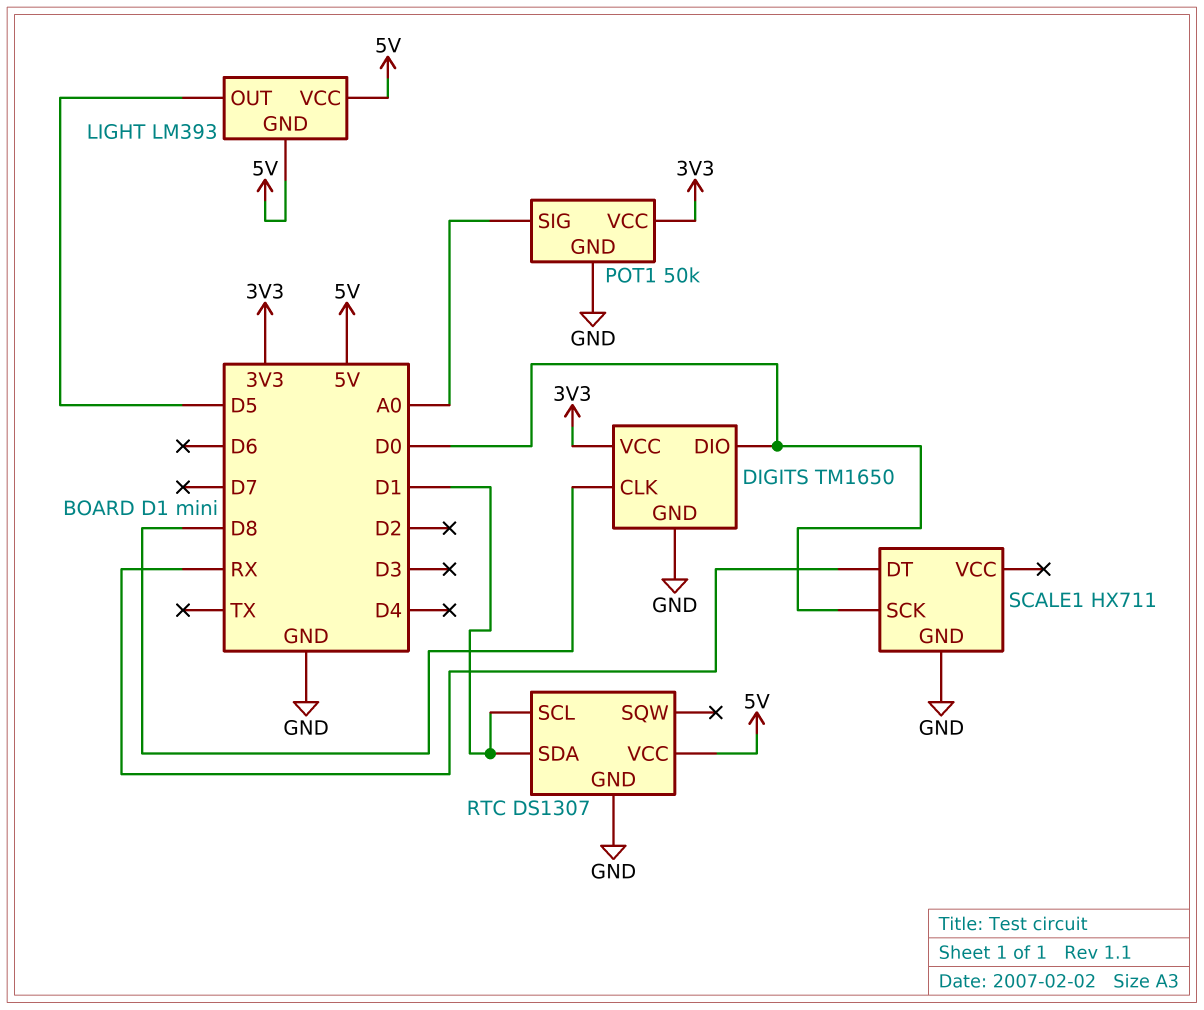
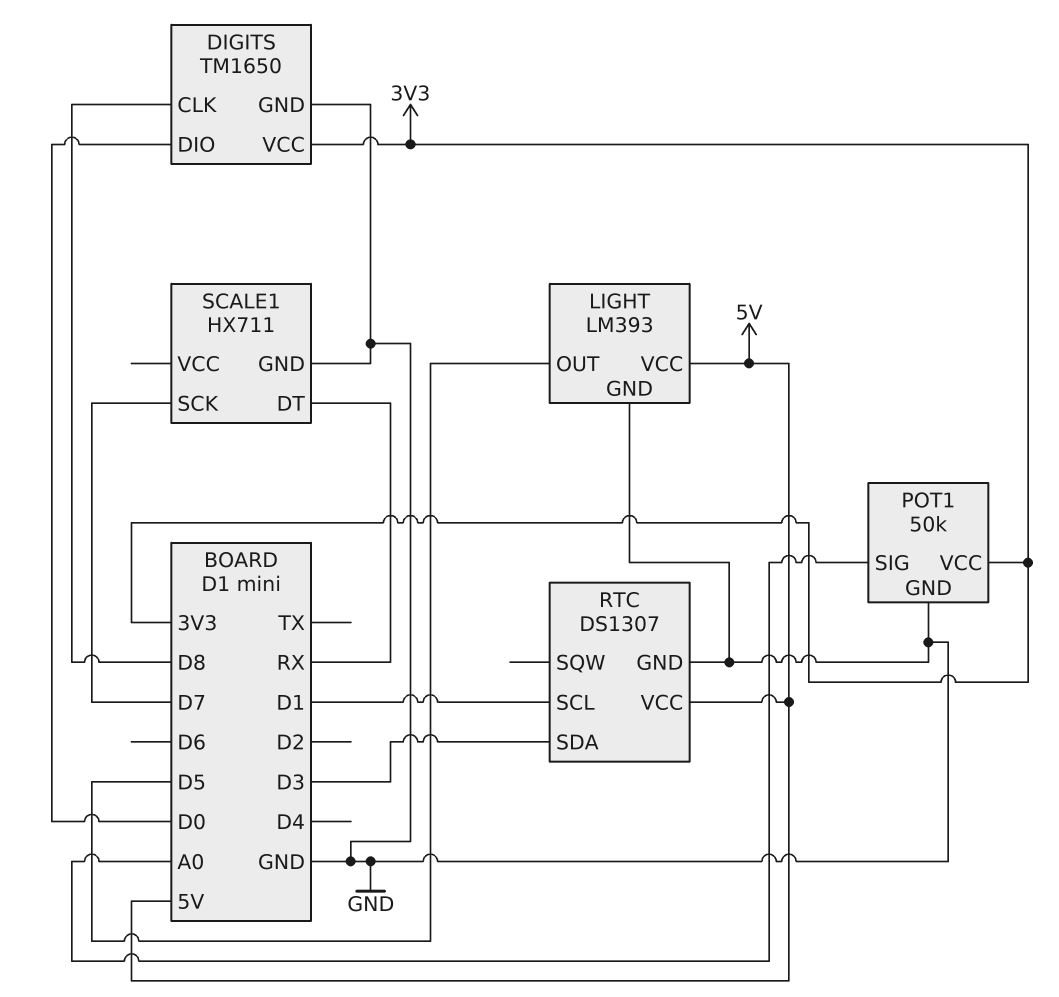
LIGHT pin GND: 5V -> GND
RTC pin SDA: D1 -> D3
SCALE1 pin SCK: D0 -> D7

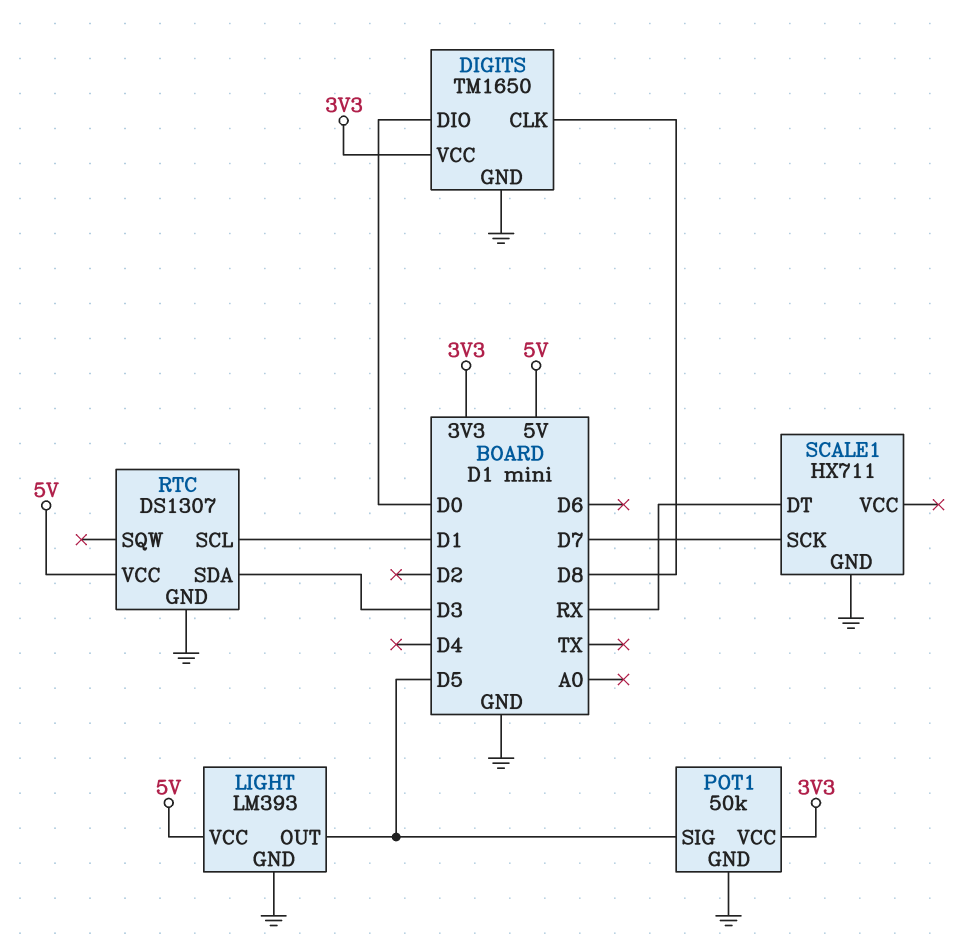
POT1 pin SIG: A0 -> D5

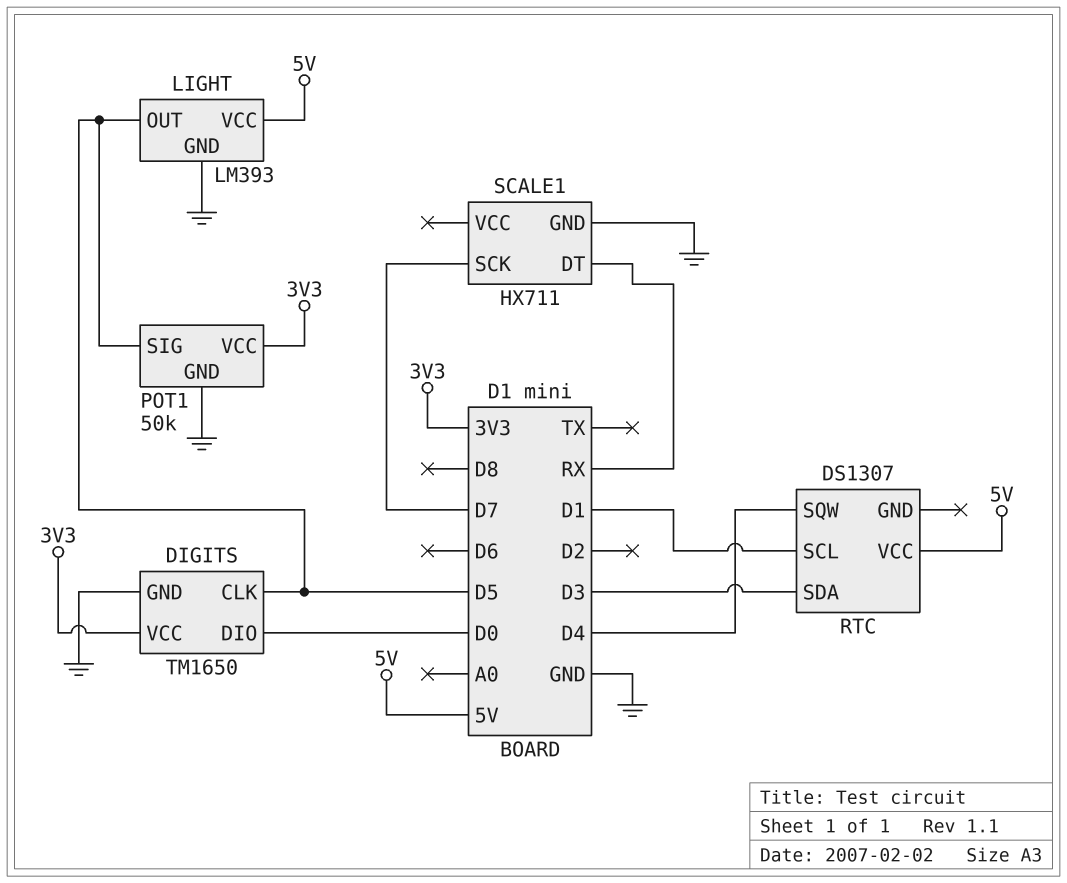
DIGITS pin CLK: D8 -> D5
RTC pin GND: GND -> none
RTC pin SQW: none -> D4

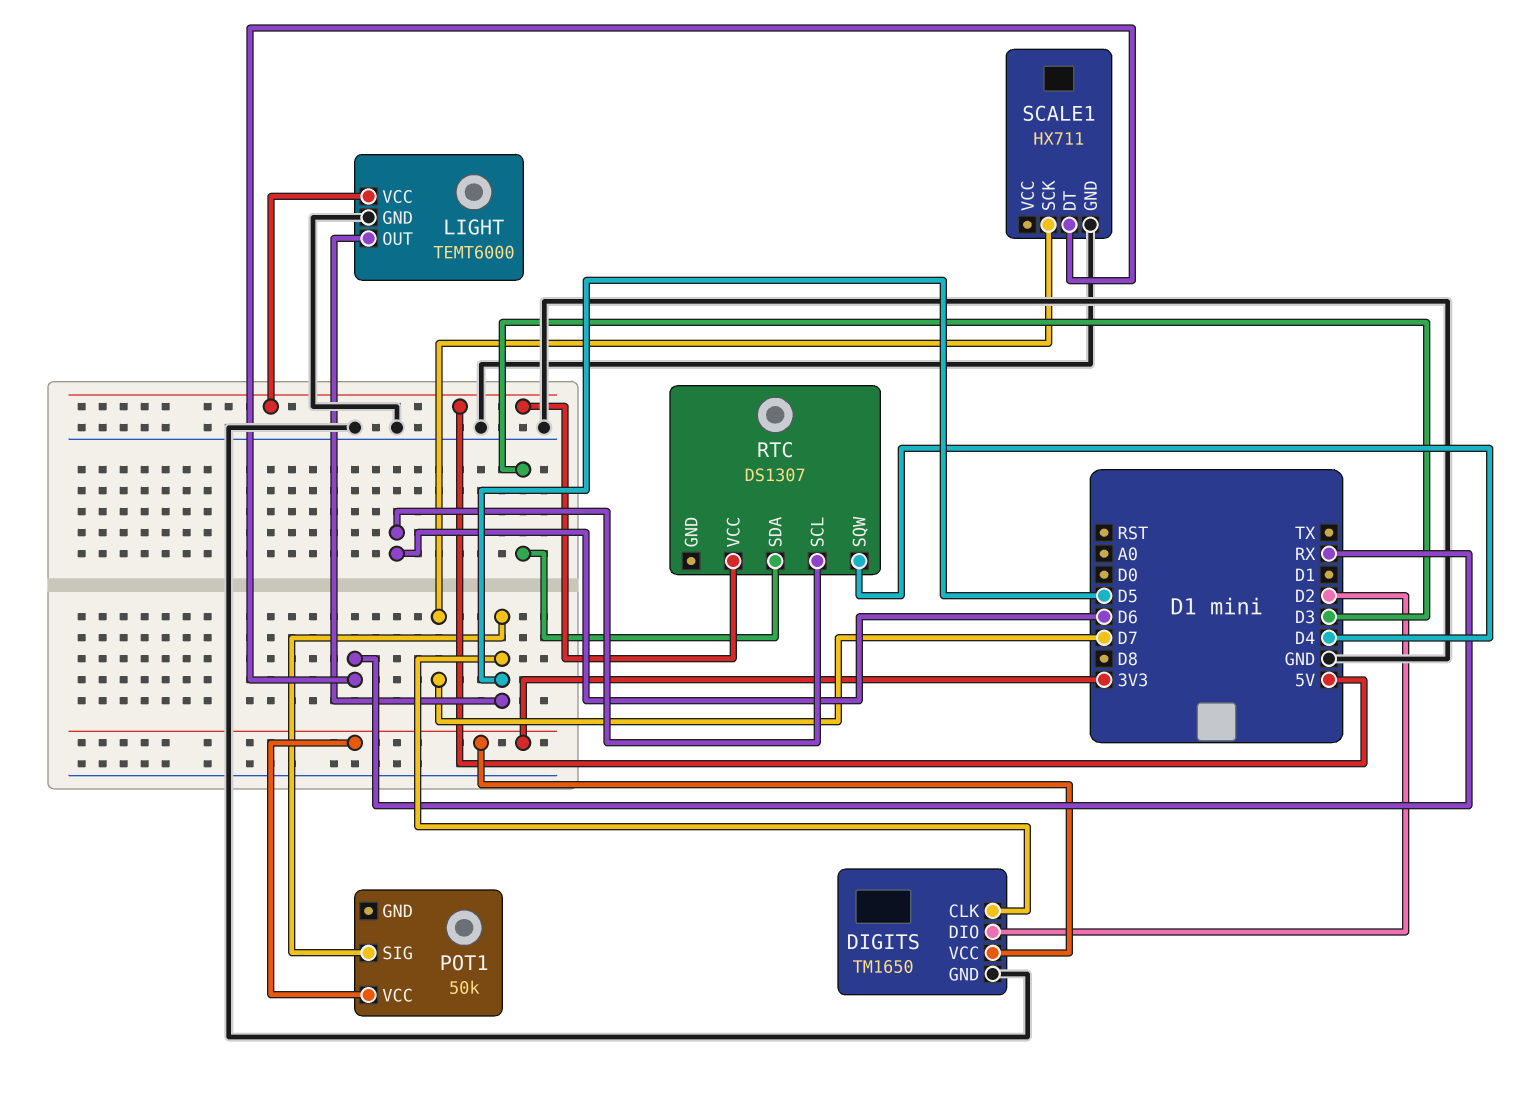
DIGITS pin DIO: D0 -> D2
LIGHT: LM393 -> TEMT6000
POT1 pin GND: GND -> none
RTC pin SCL: D1 -> D6

